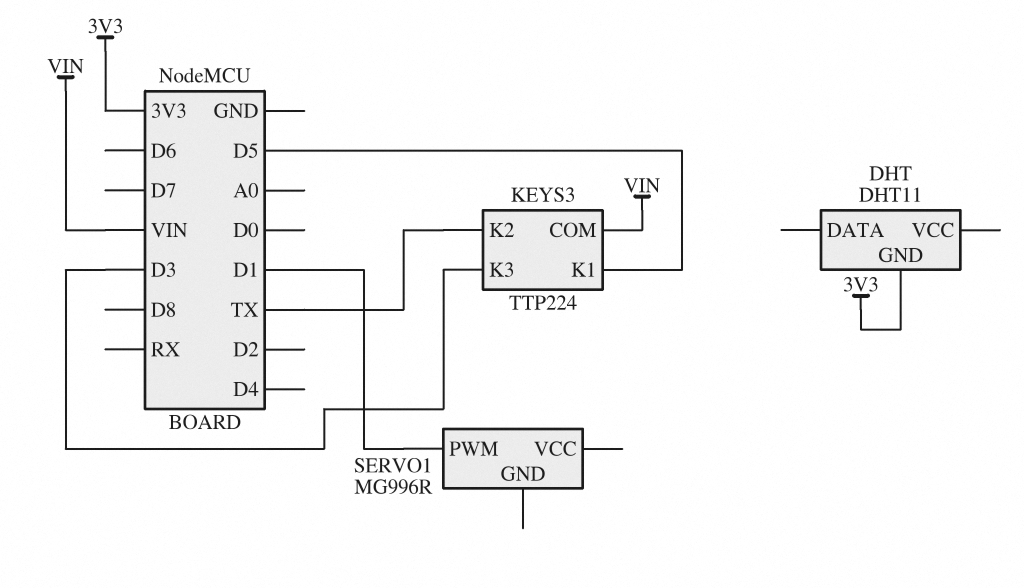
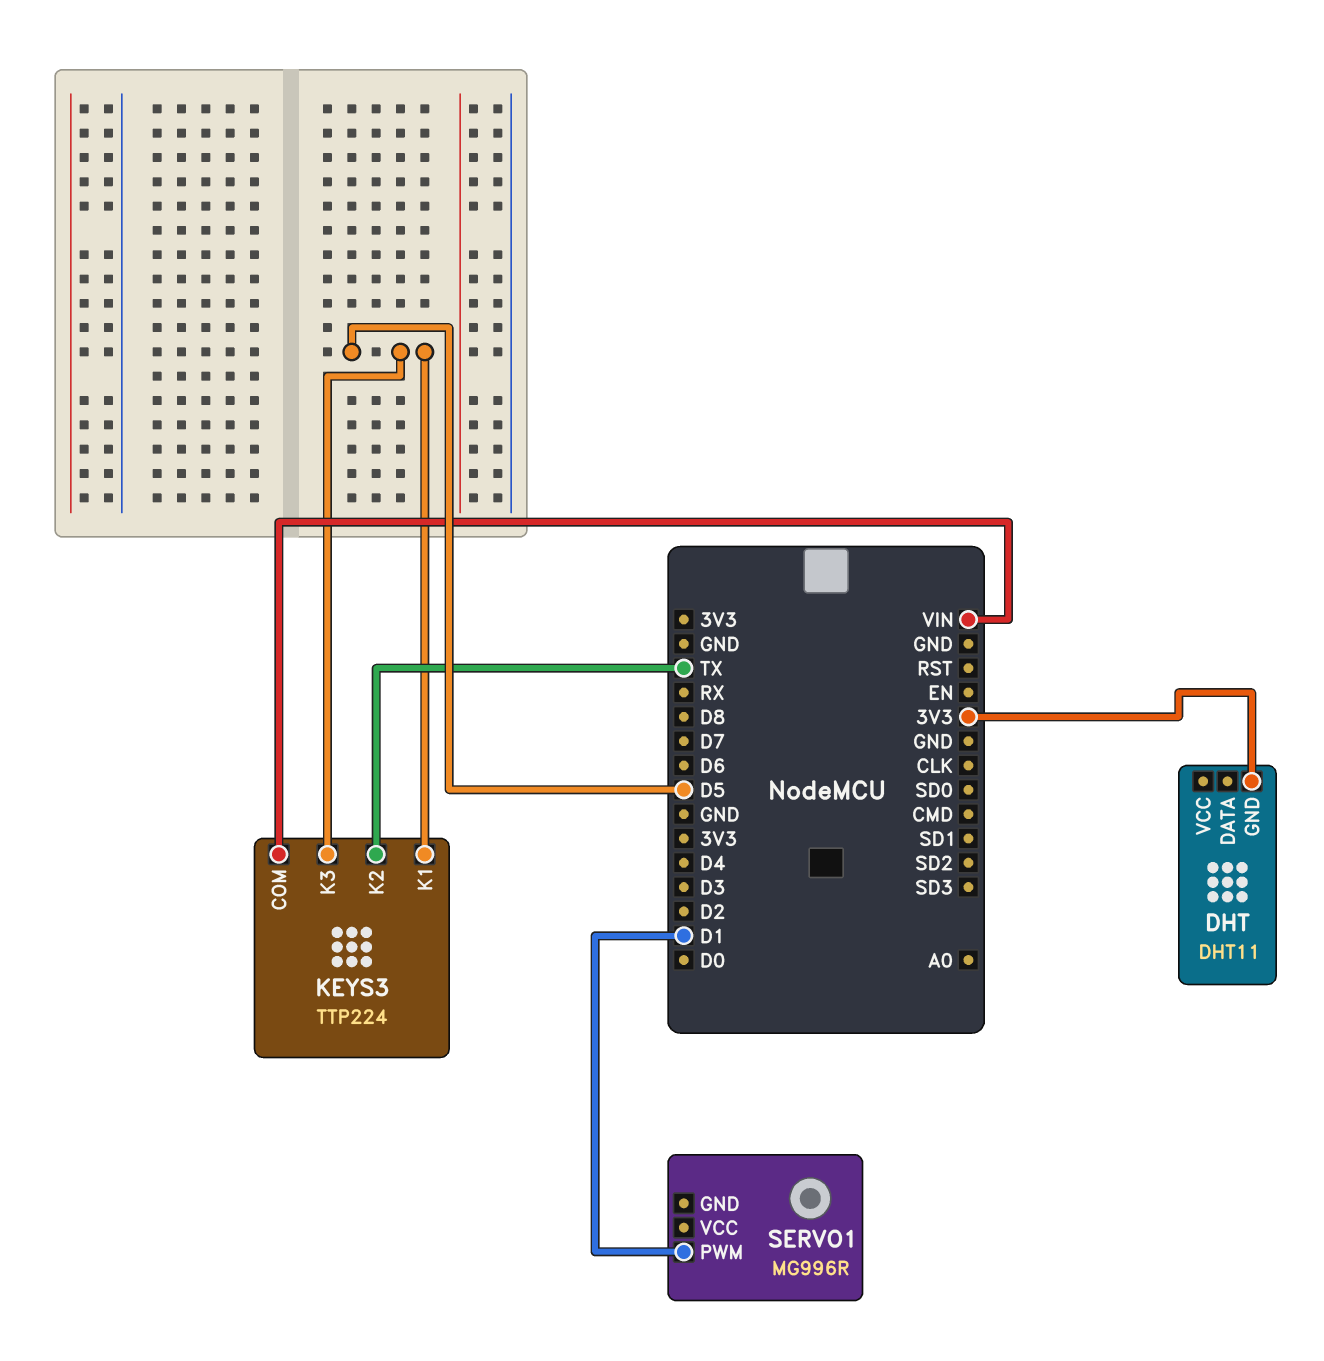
KEYS3 pin K3: D3 -> D5

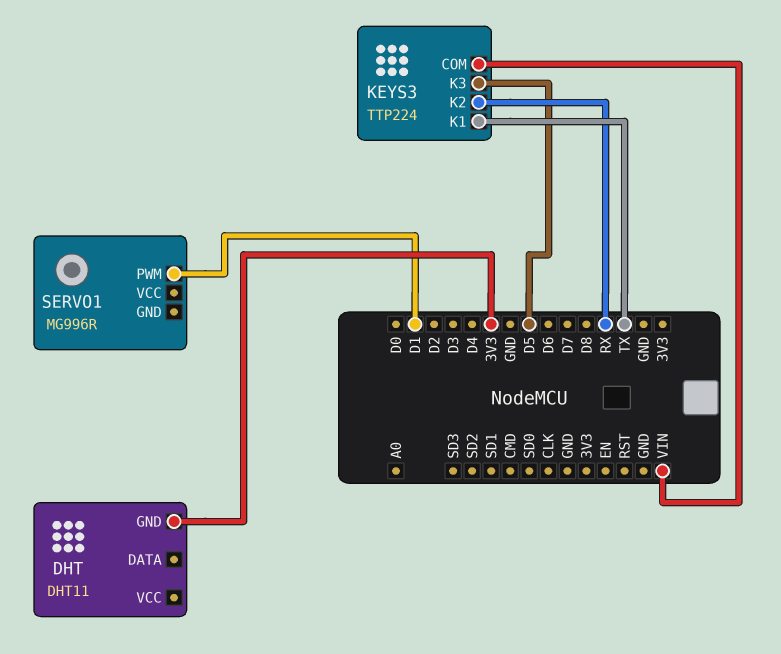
KEYS3 pin K1: D5 -> TX
KEYS3 pin K2: TX -> RX

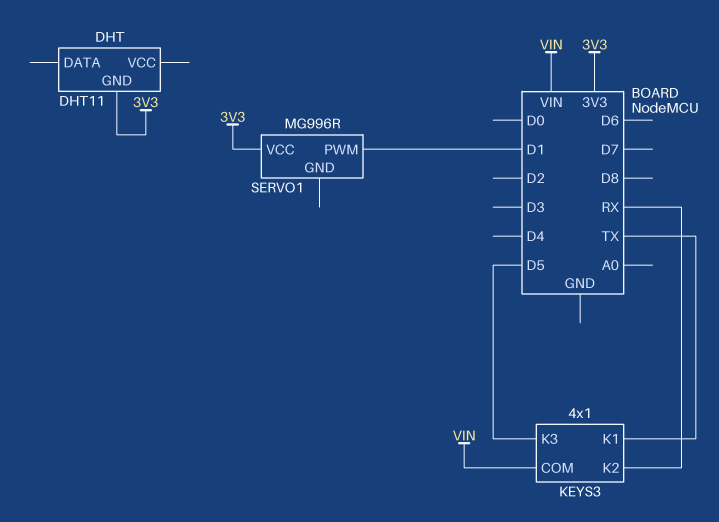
KEYS3: TTP224 -> 4x1
SERVO1 pin VCC: none -> 3V3

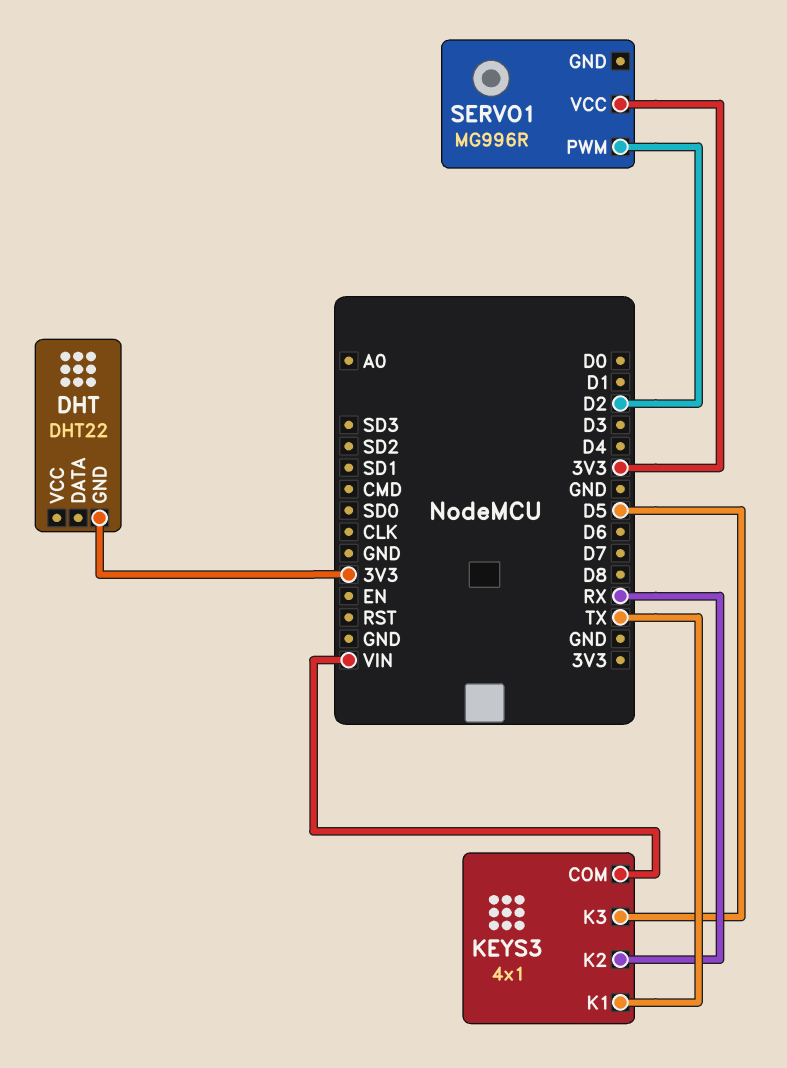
DHT: DHT11 -> DHT22
SERVO1 pin PWM: D1 -> D2

